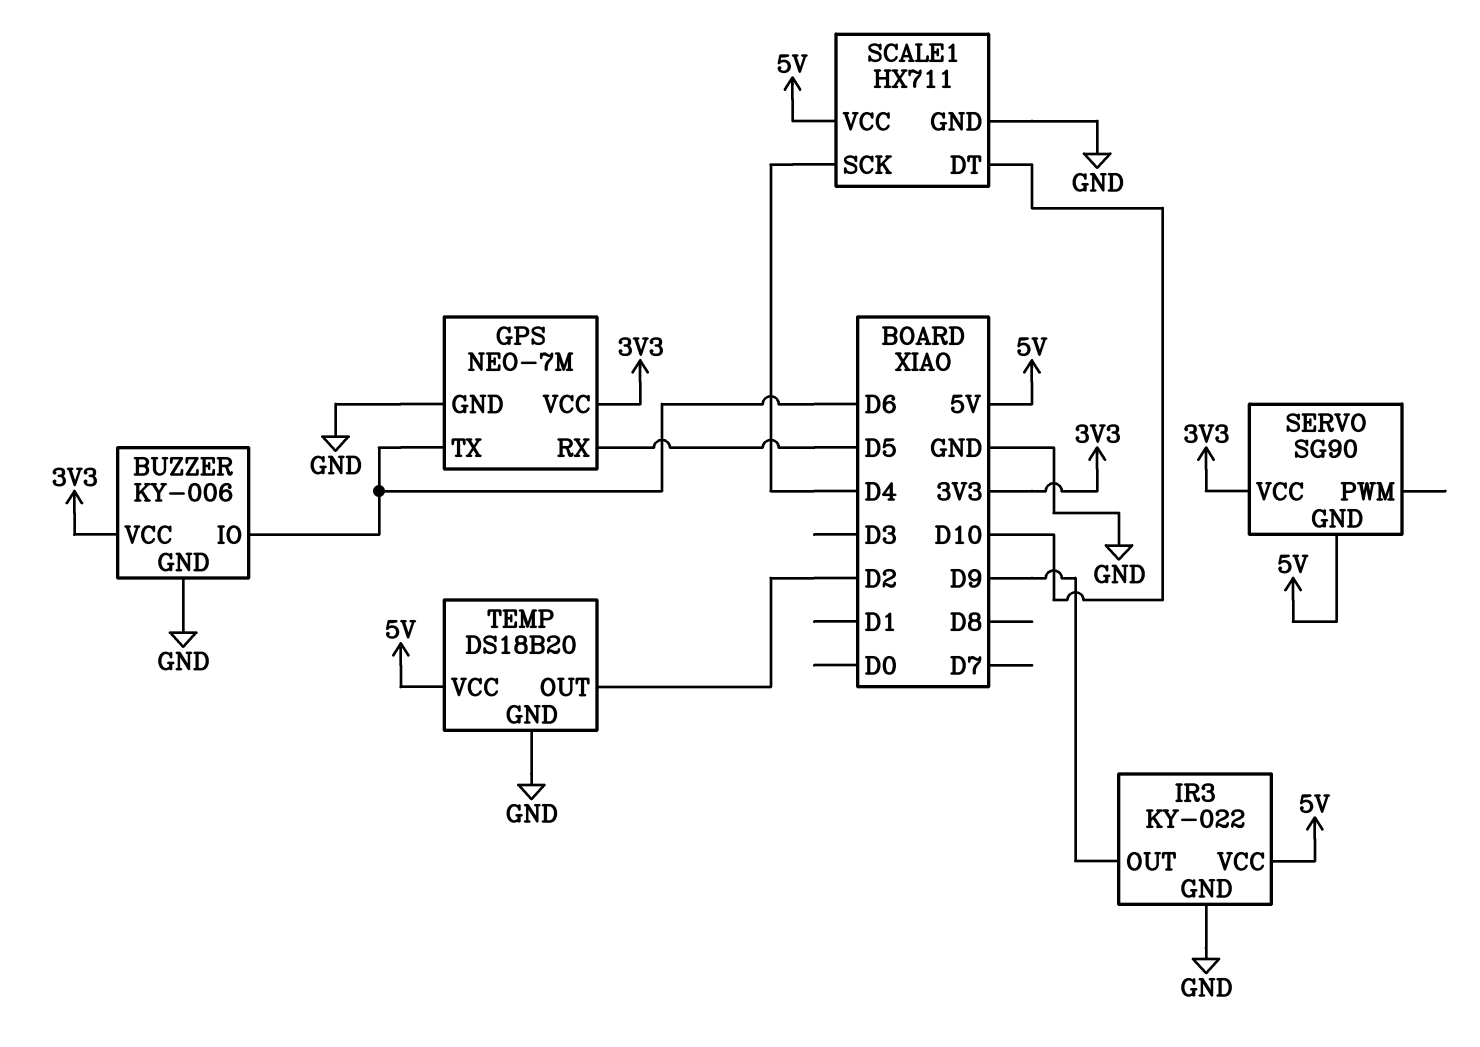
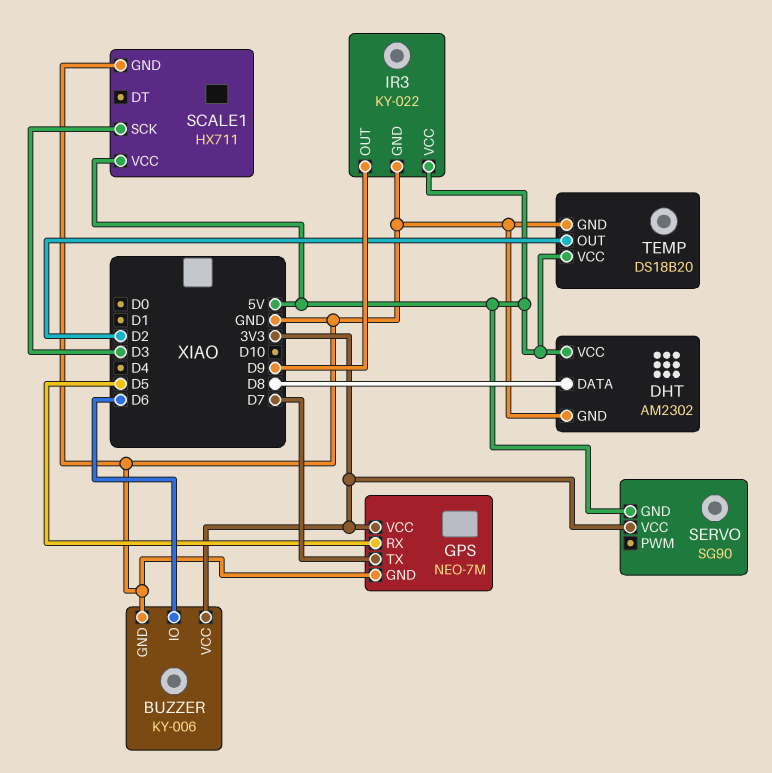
DHT: none -> AM2302
DHT pin DATA: none -> D8
DHT pin GND: none -> GND
DHT pin VCC: none -> 5V
GPS pin TX: D6 -> D7
SCALE1 pin DT: D10 -> none
SCALE1 pin SCK: D4 -> D3

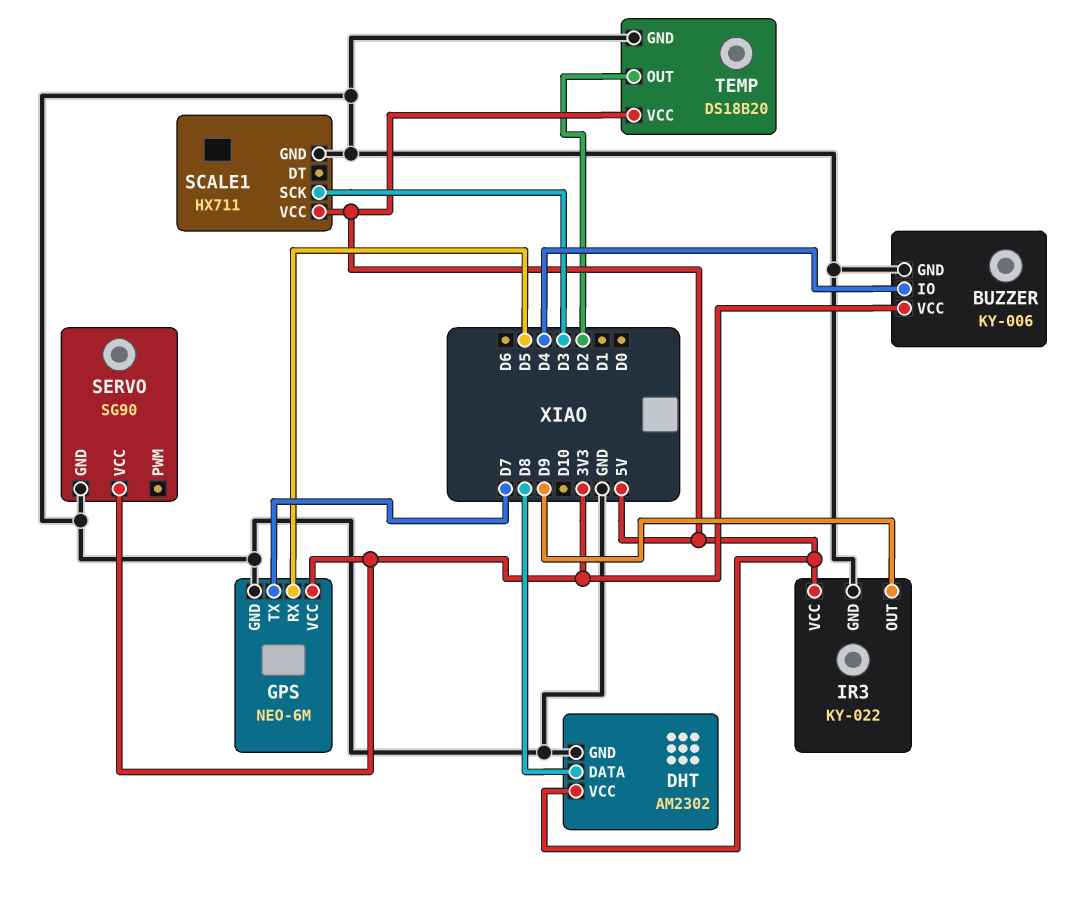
BUZZER pin IO: D6 -> D4
GPS: NEO-7M -> NEO-6M
SERVO pin GND: 5V -> GND

